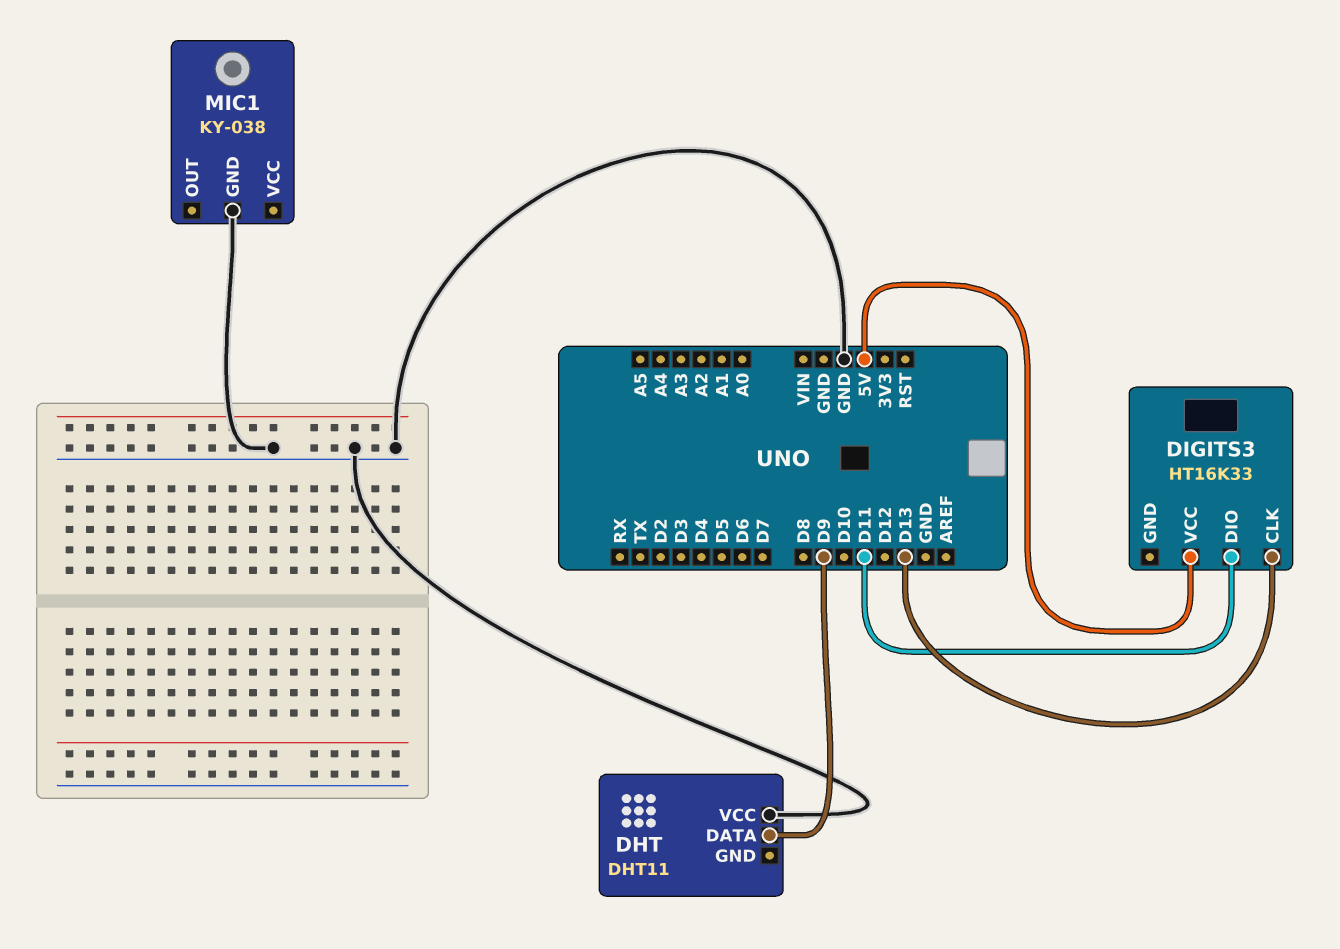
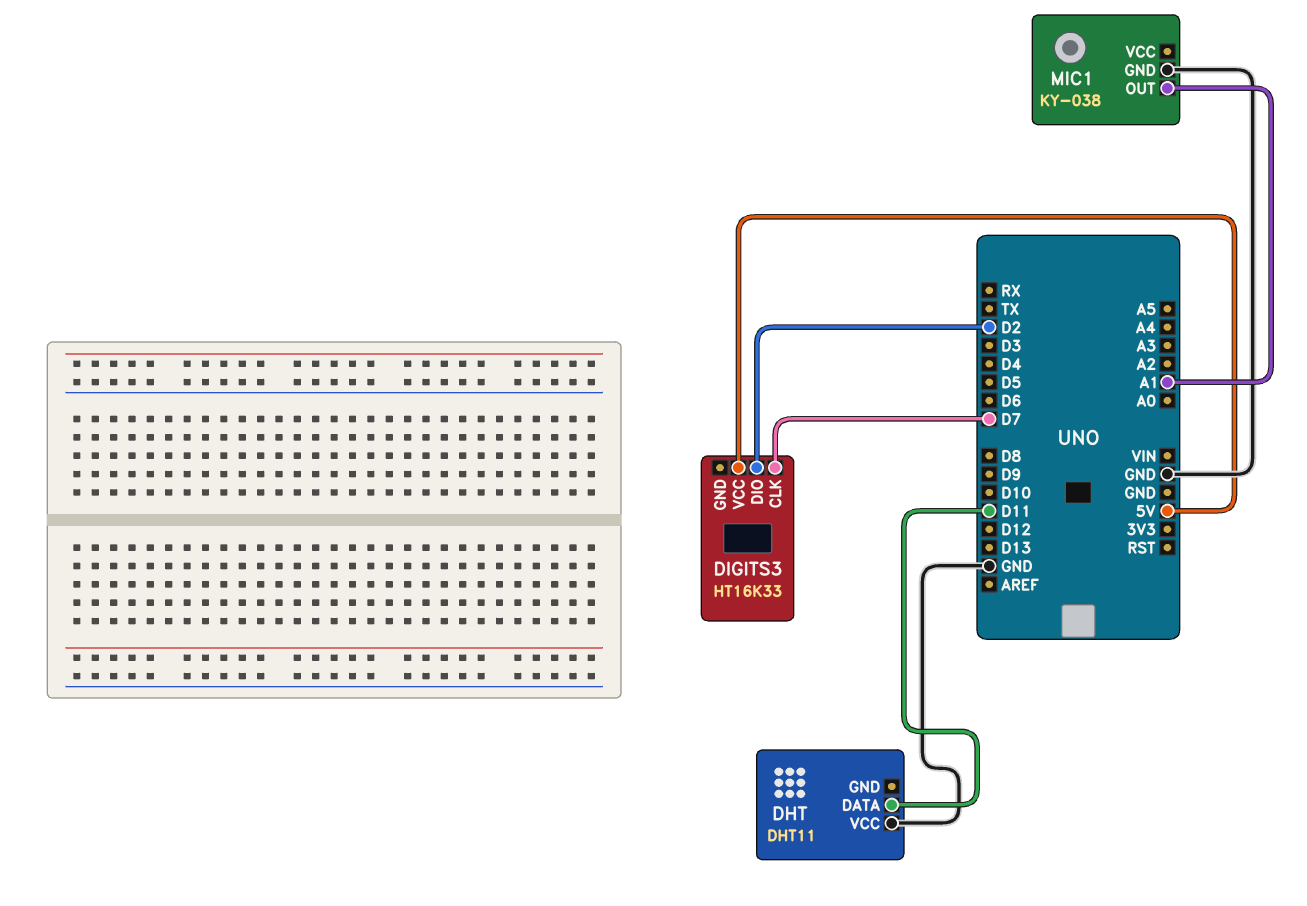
DHT pin DATA: D9 -> D11
DIGITS3 pin CLK: D13 -> D7
DIGITS3 pin DIO: D11 -> D2
MIC1 pin OUT: none -> A1

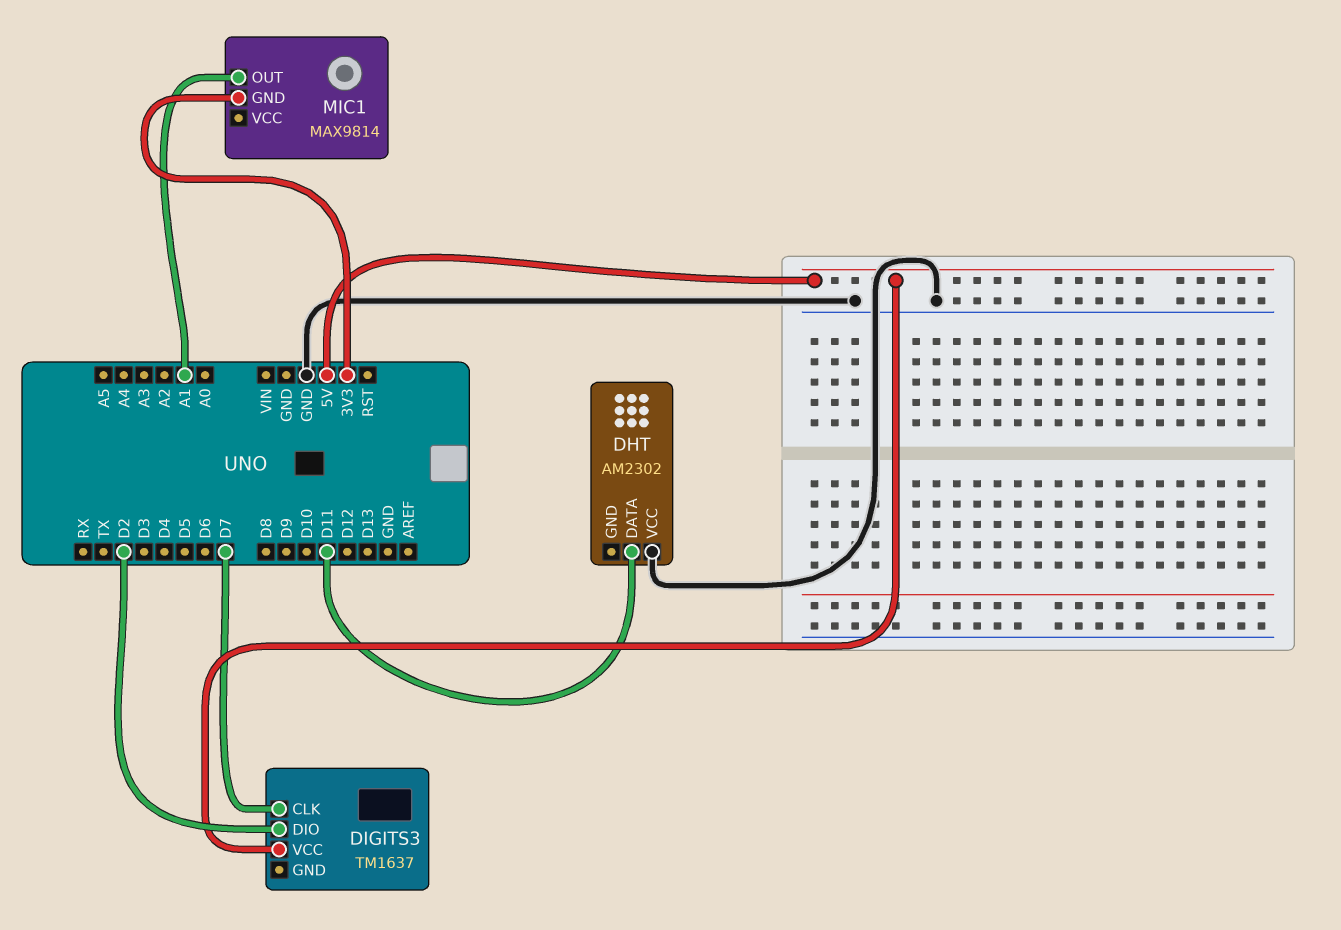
DHT: DHT11 -> AM2302
DIGITS3: HT16K33 -> TM1637
MIC1: KY-038 -> MAX9814
MIC1 pin GND: GND -> 3V3

